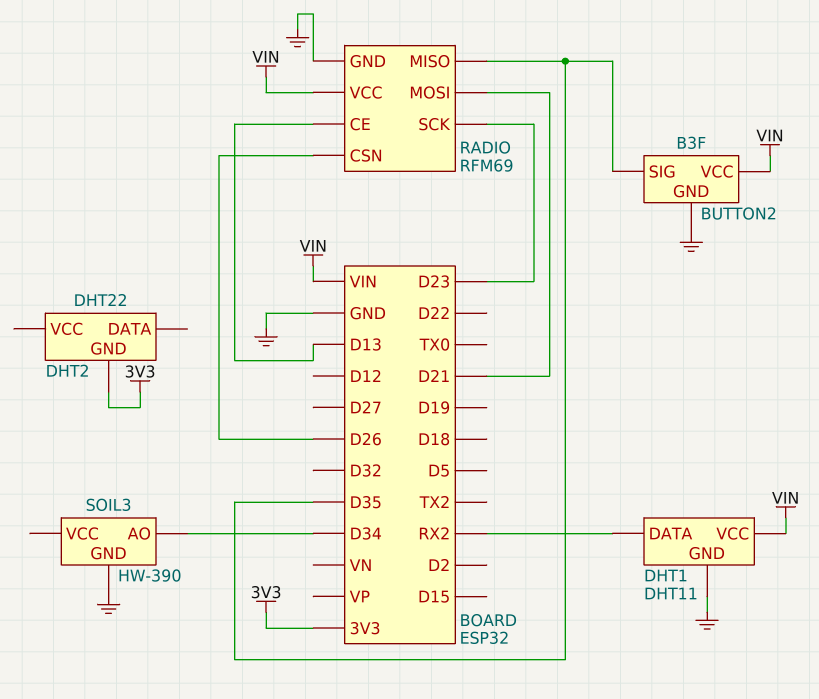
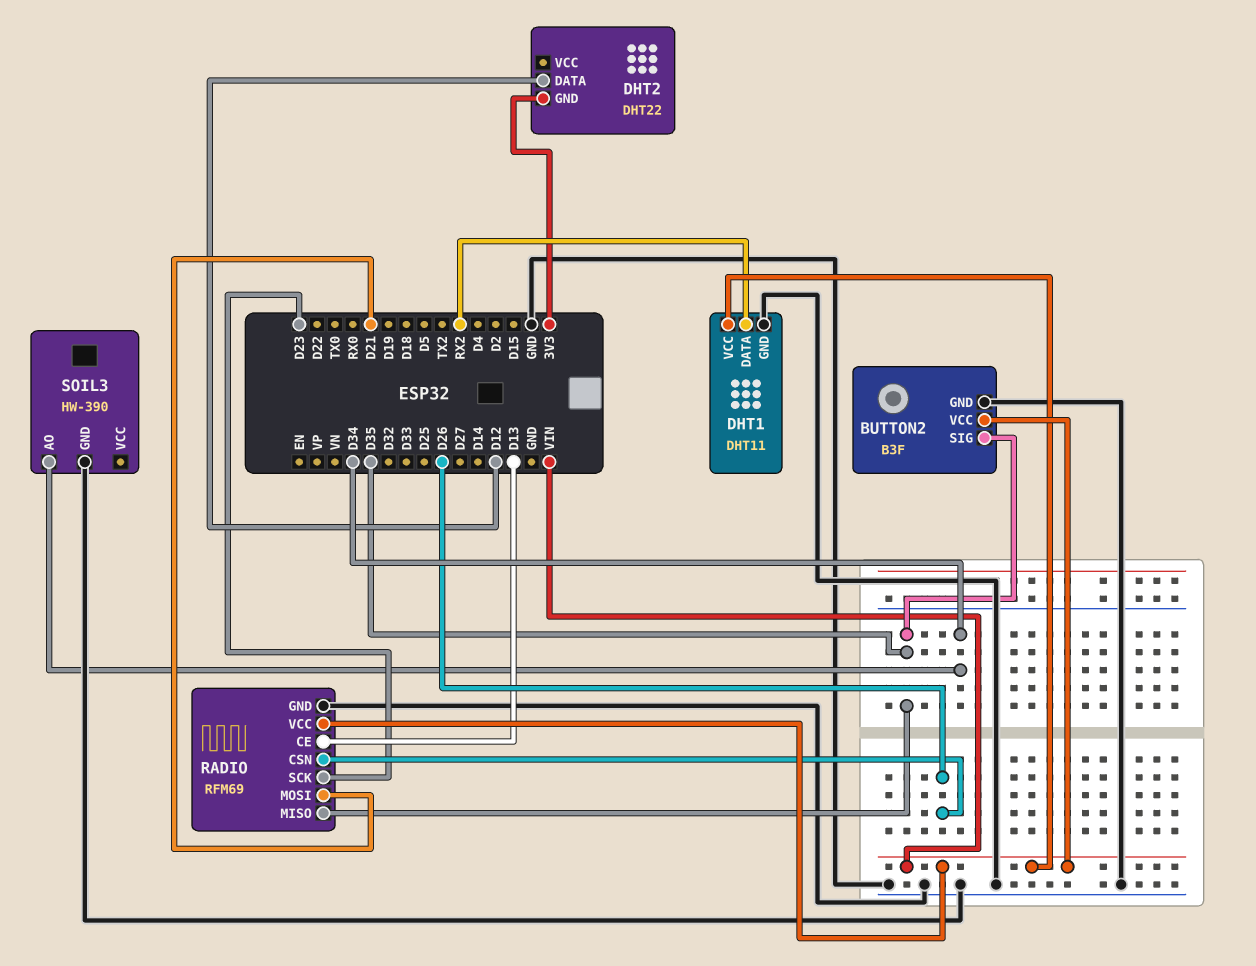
DHT2 pin DATA: none -> D12

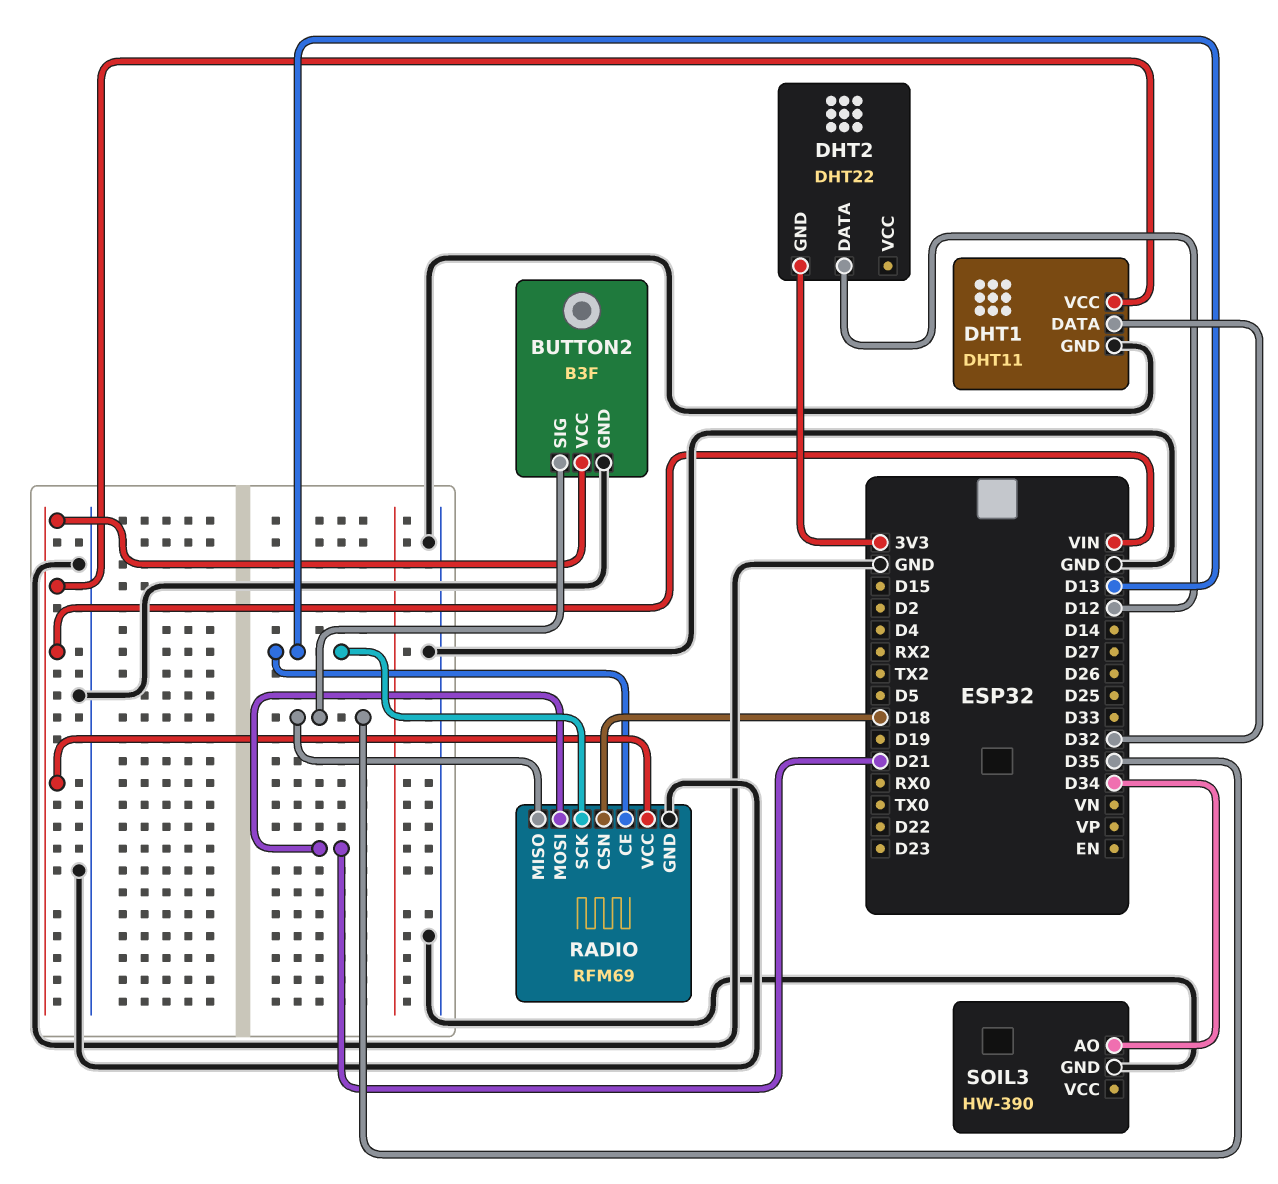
DHT1 pin DATA: RX2 -> D32
RADIO pin CSN: D26 -> D18
RADIO pin SCK: D23 -> D13

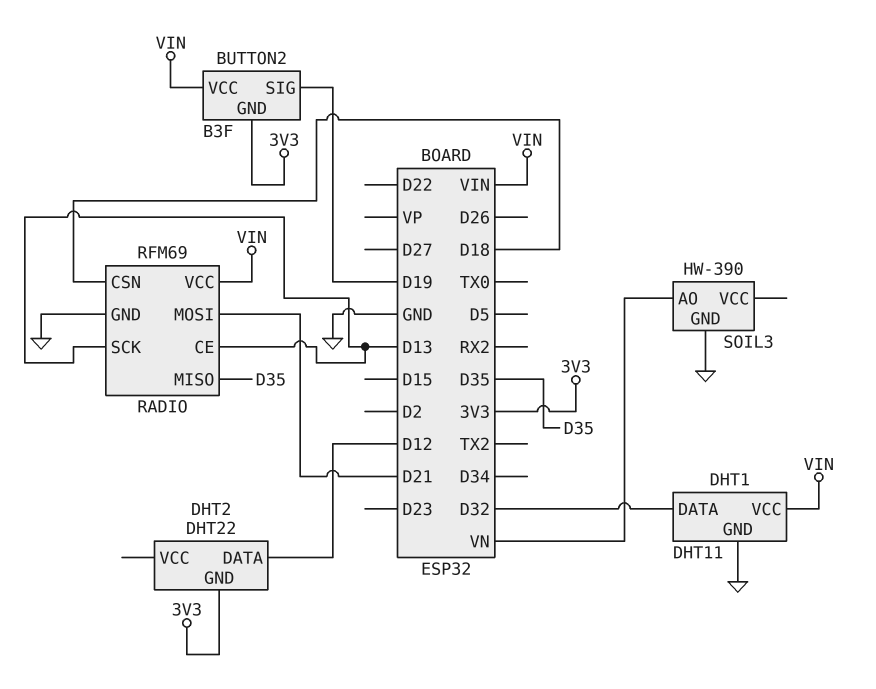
BUTTON2 pin GND: GND -> 3V3
BUTTON2 pin SIG: D35 -> D19
SOIL3 pin AO: D34 -> VN

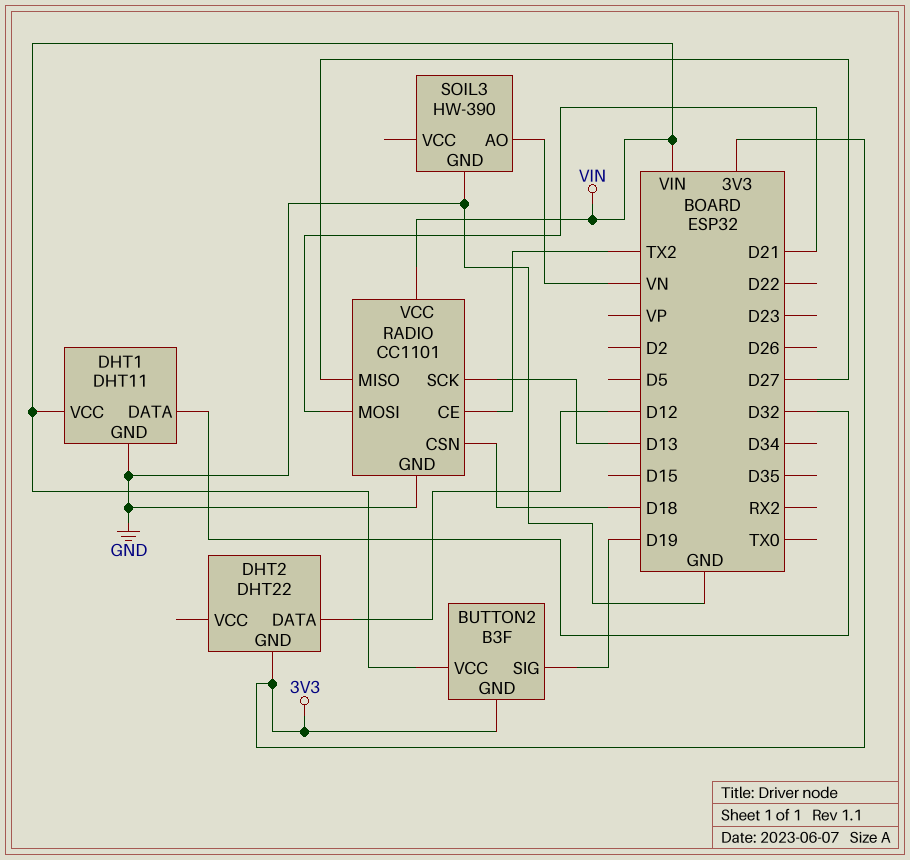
RADIO: RFM69 -> CC1101
RADIO pin CE: D13 -> TX2
RADIO pin MISO: D35 -> D27

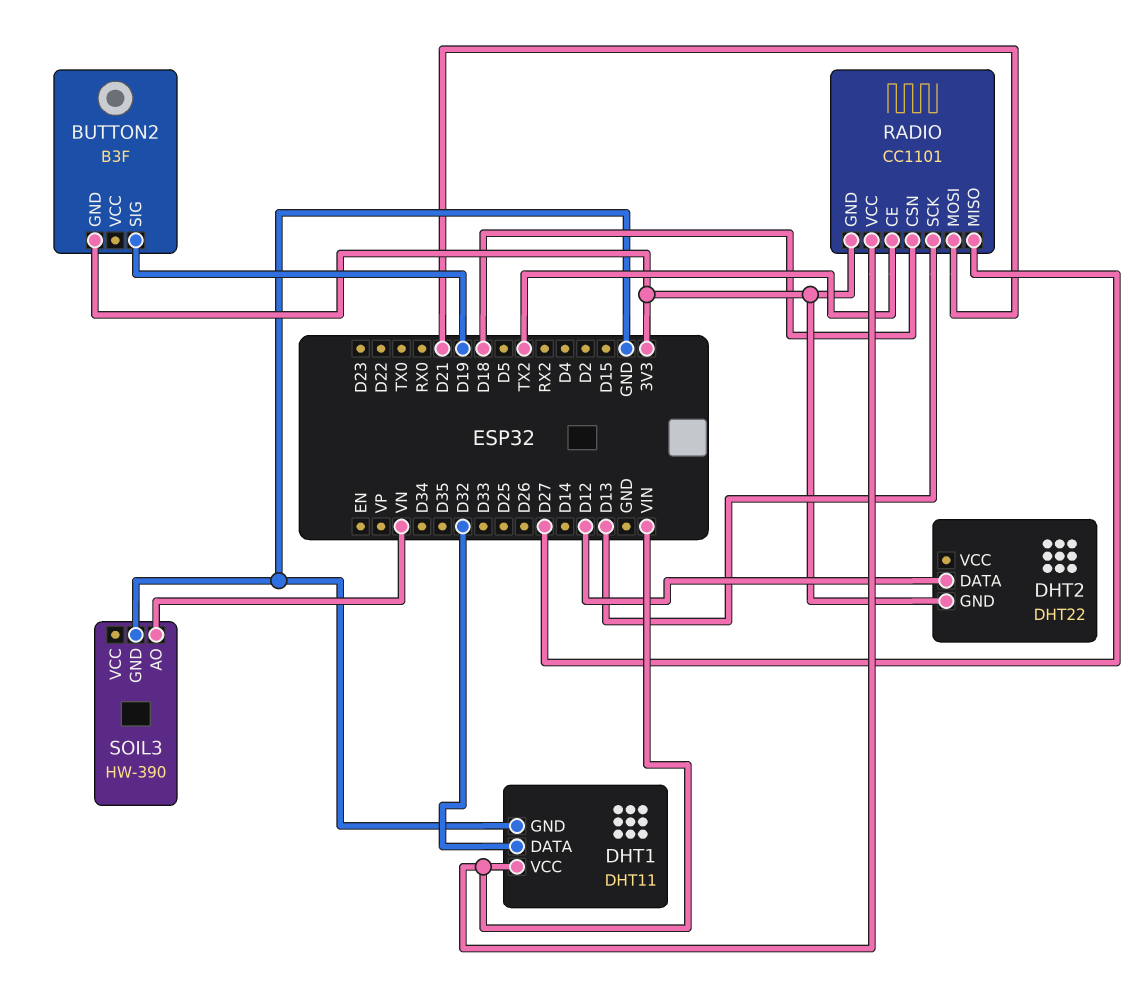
BUTTON2 pin VCC: VIN -> none
RADIO pin GND: GND -> 3V3

